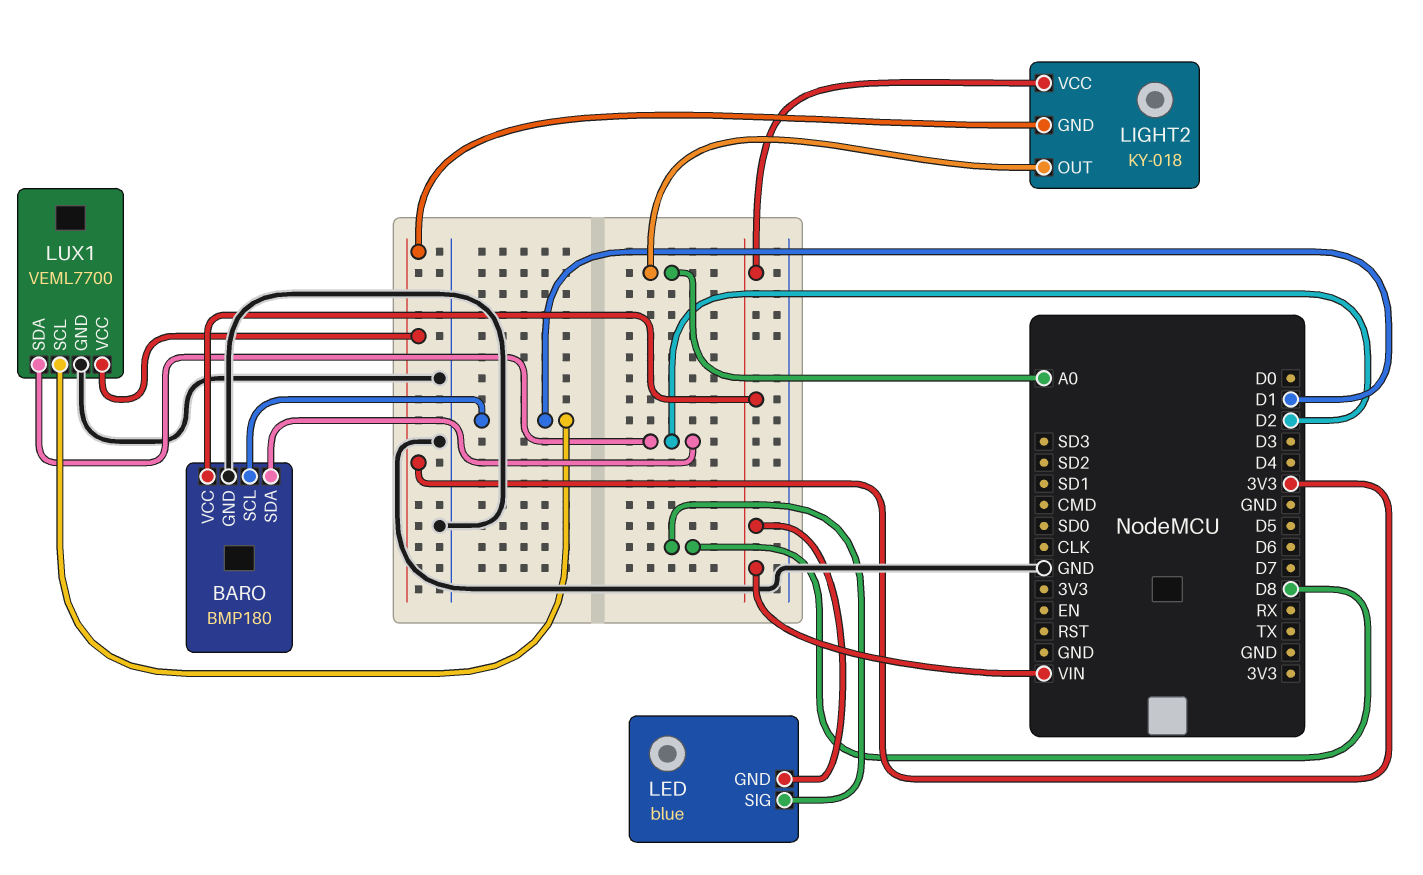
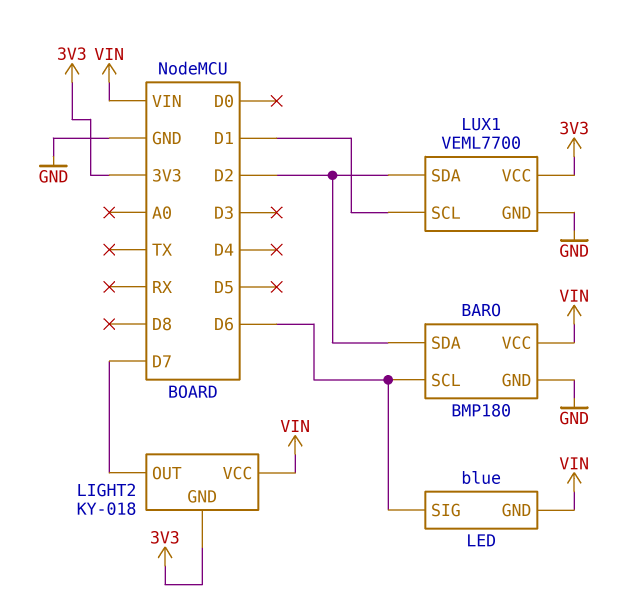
BARO pin SCL: D1 -> D6
LED pin SIG: D8 -> D6
LIGHT2 pin OUT: A0 -> D7

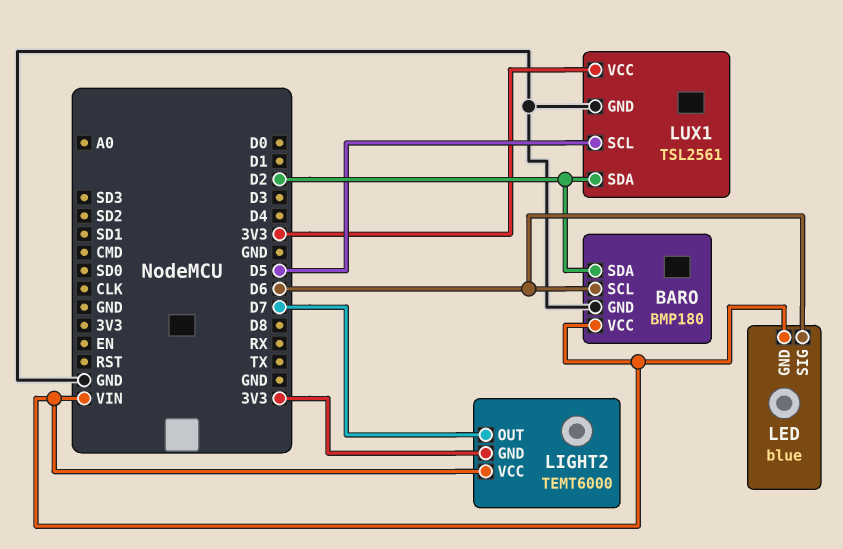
LIGHT2: KY-018 -> TEMT6000
LUX1: VEML7700 -> TSL2561
LUX1 pin SCL: D1 -> D5

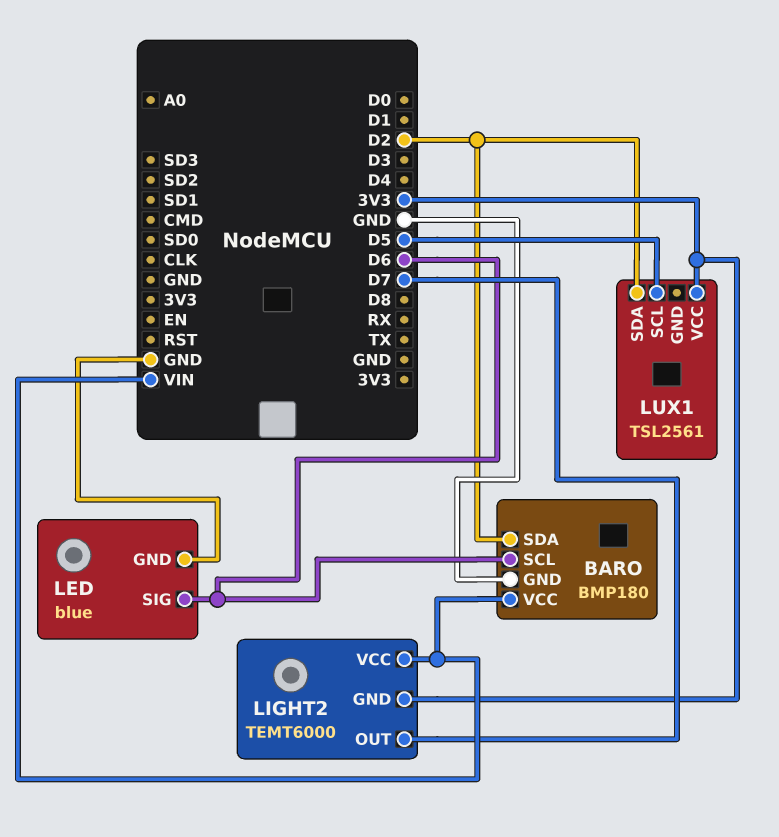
LED pin GND: VIN -> GND
LUX1 pin GND: GND -> none

